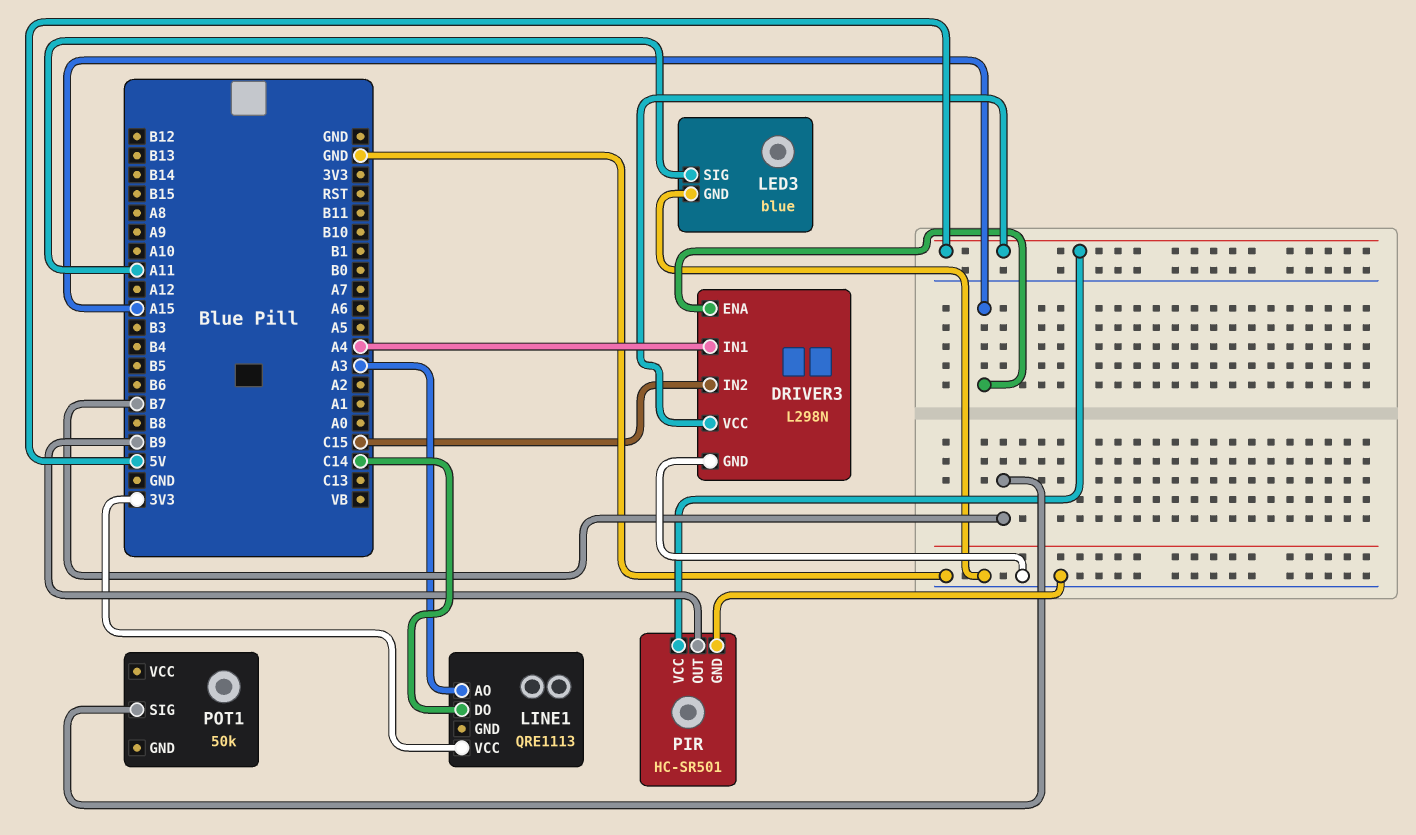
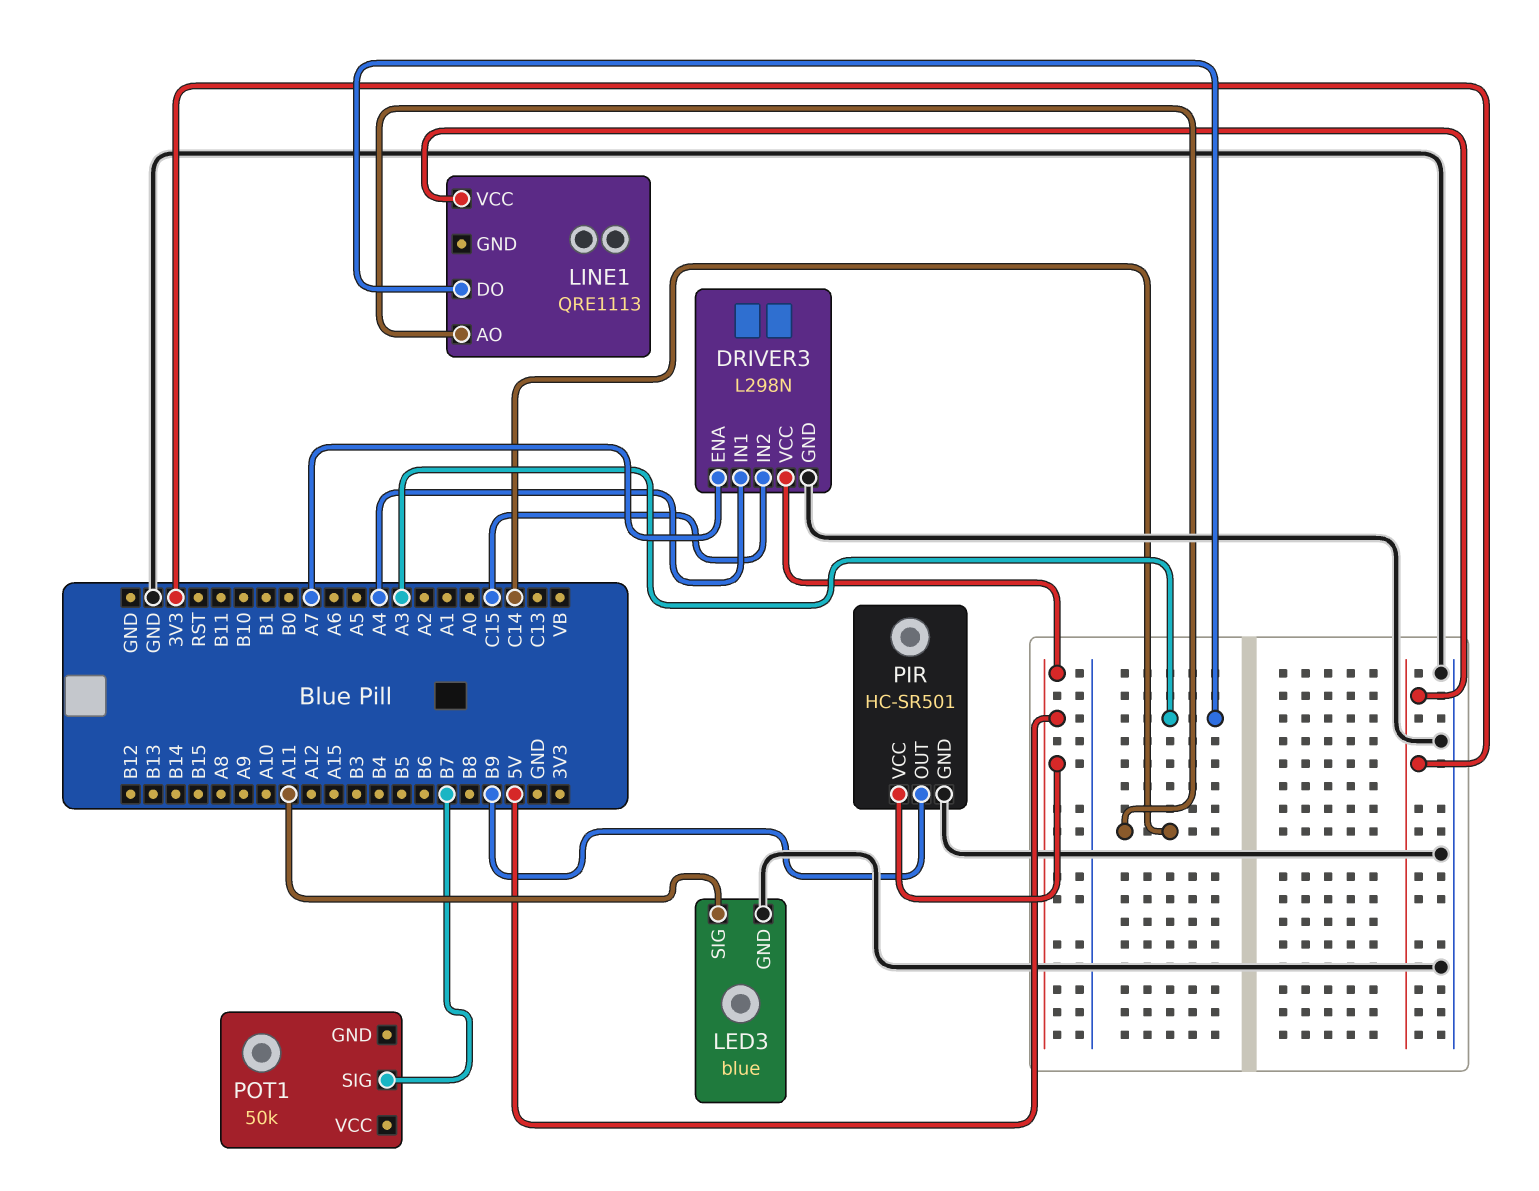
DRIVER3 pin ENA: A15 -> A7
LINE1 pin AO: A3 -> C14
LINE1 pin DO: C14 -> A3

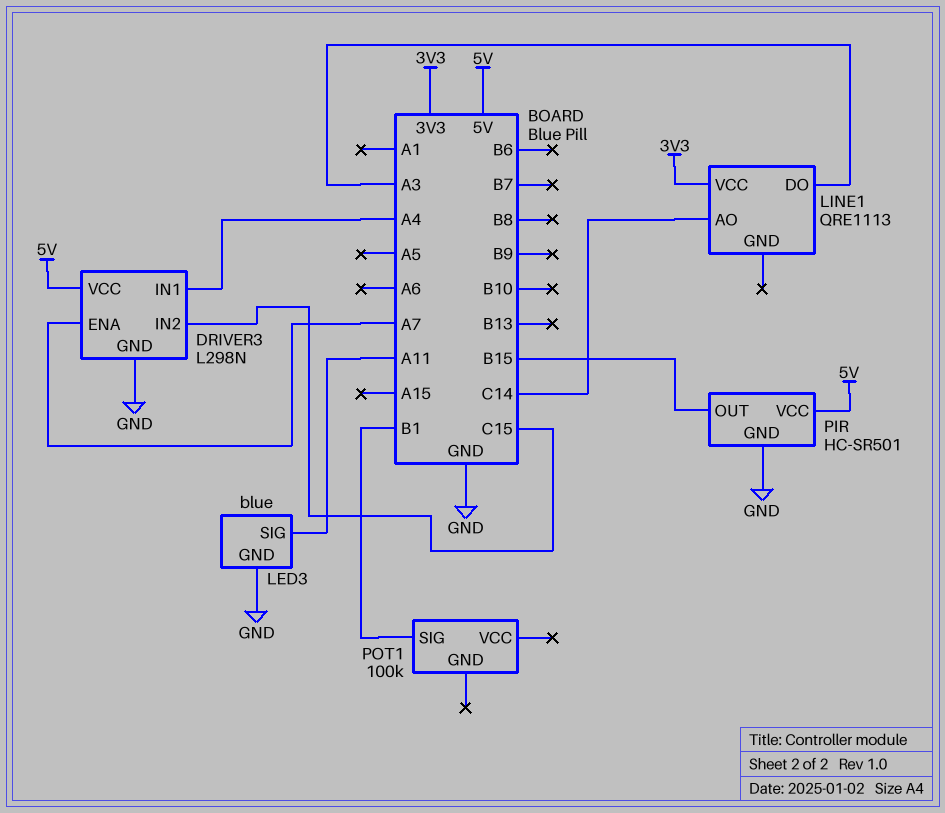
PIR pin OUT: B9 -> B15
POT1: 50k -> 100k
POT1 pin SIG: B7 -> B1

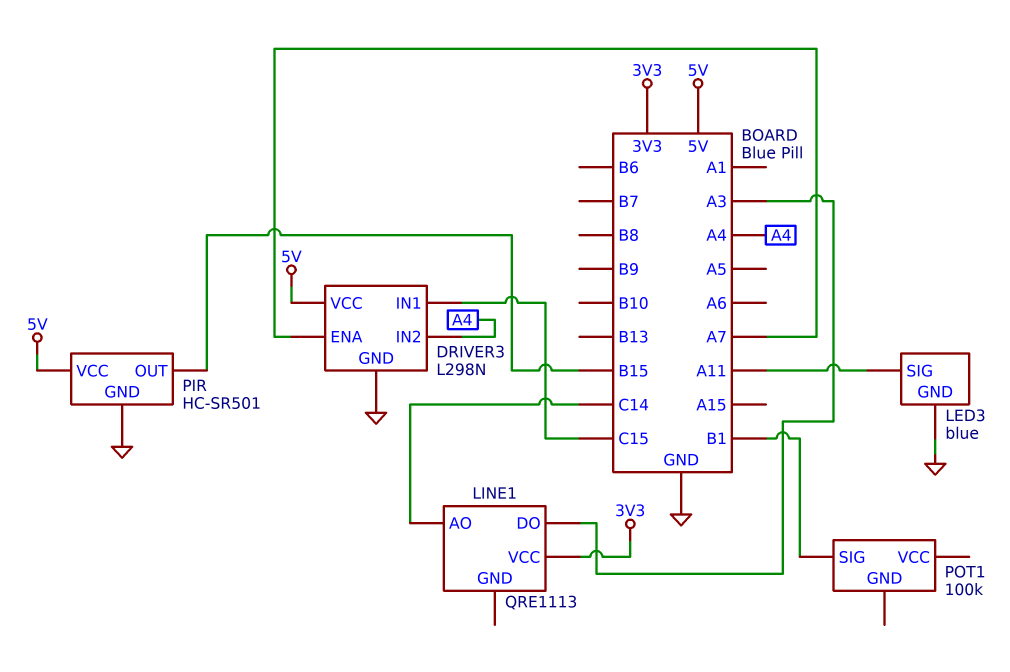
DRIVER3 pin IN1: A4 -> C15
DRIVER3 pin IN2: C15 -> A4

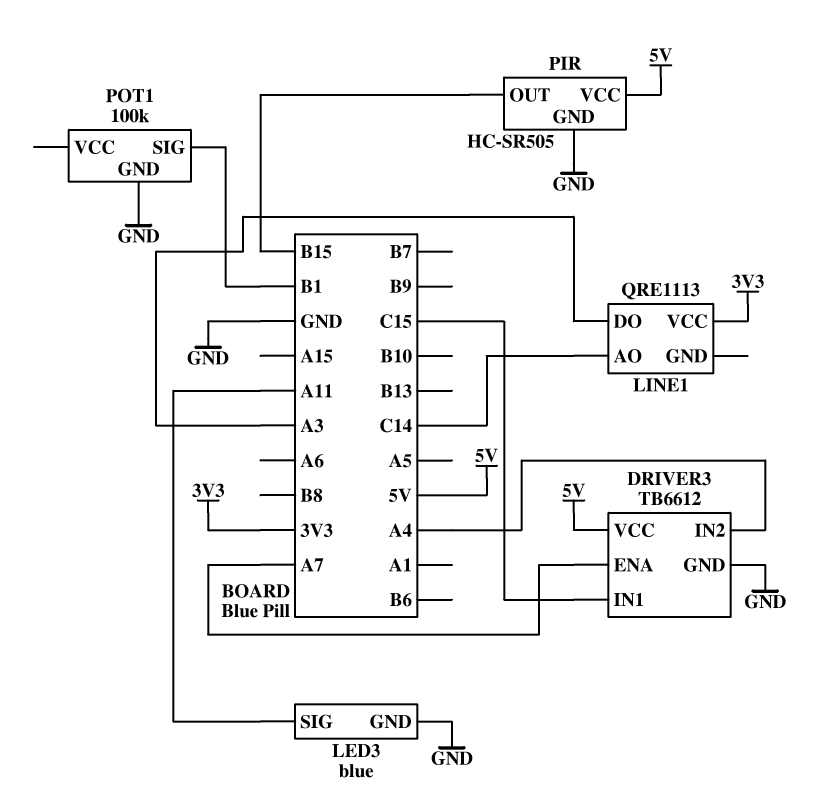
DRIVER3: L298N -> TB6612
PIR: HC-SR501 -> HC-SR505
POT1 pin GND: none -> GND

